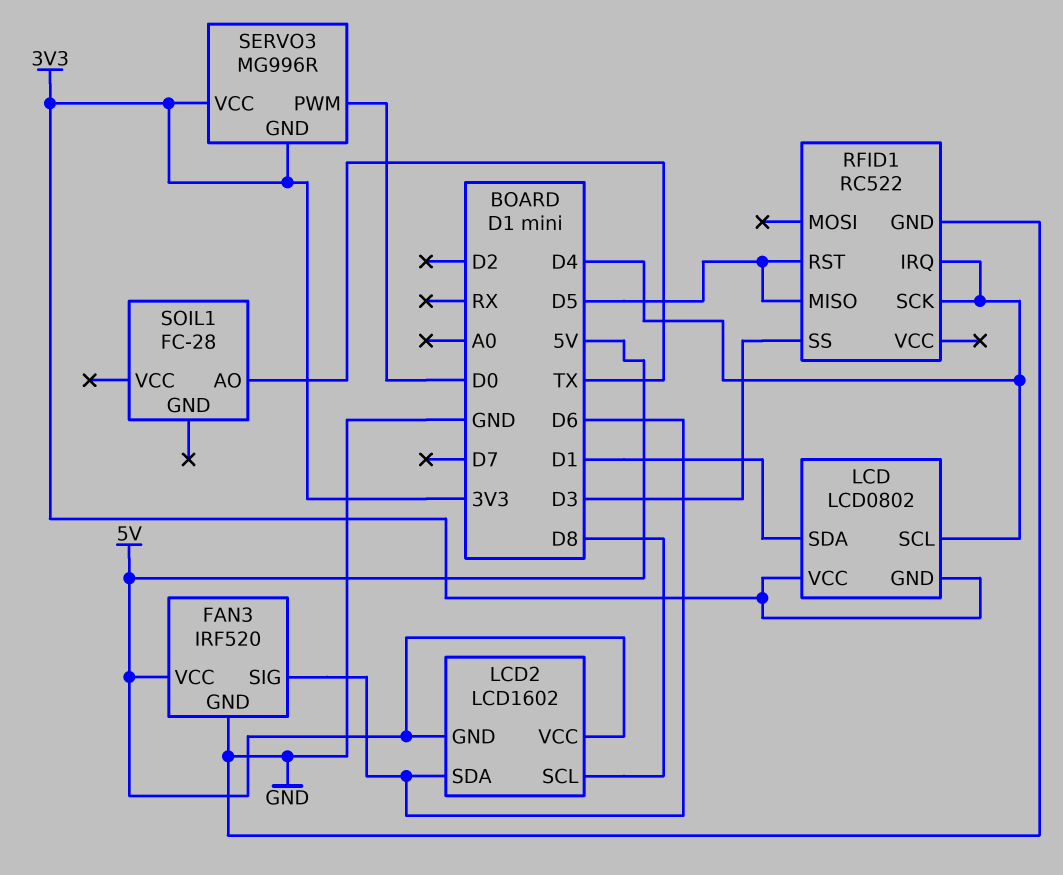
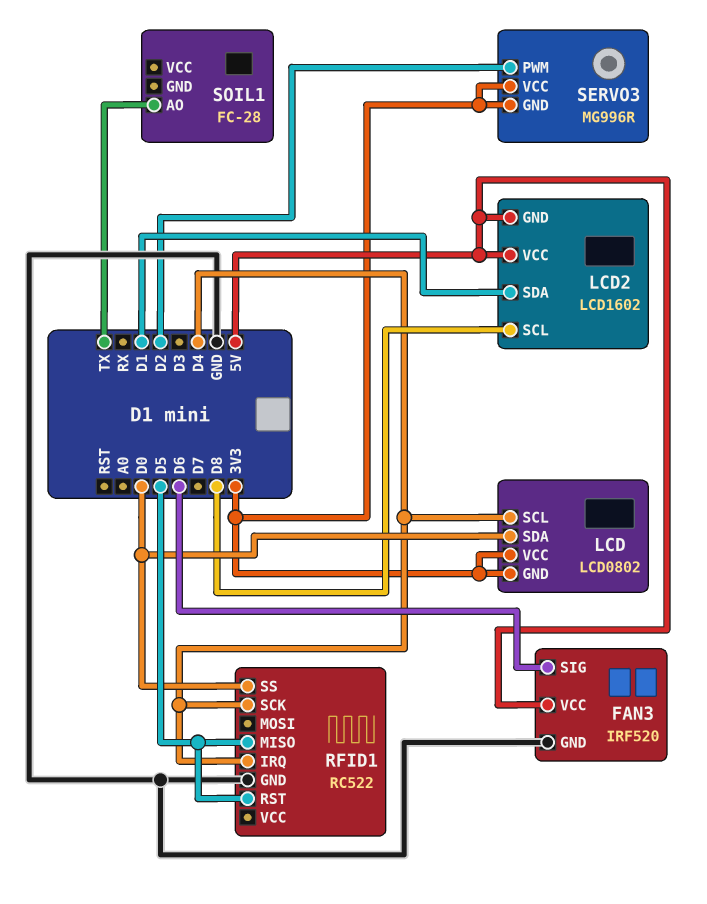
LCD pin SDA: D1 -> D0
LCD2 pin SDA: D6 -> D1
RFID1 pin SS: D3 -> D0
SERVO3 pin PWM: D0 -> D2

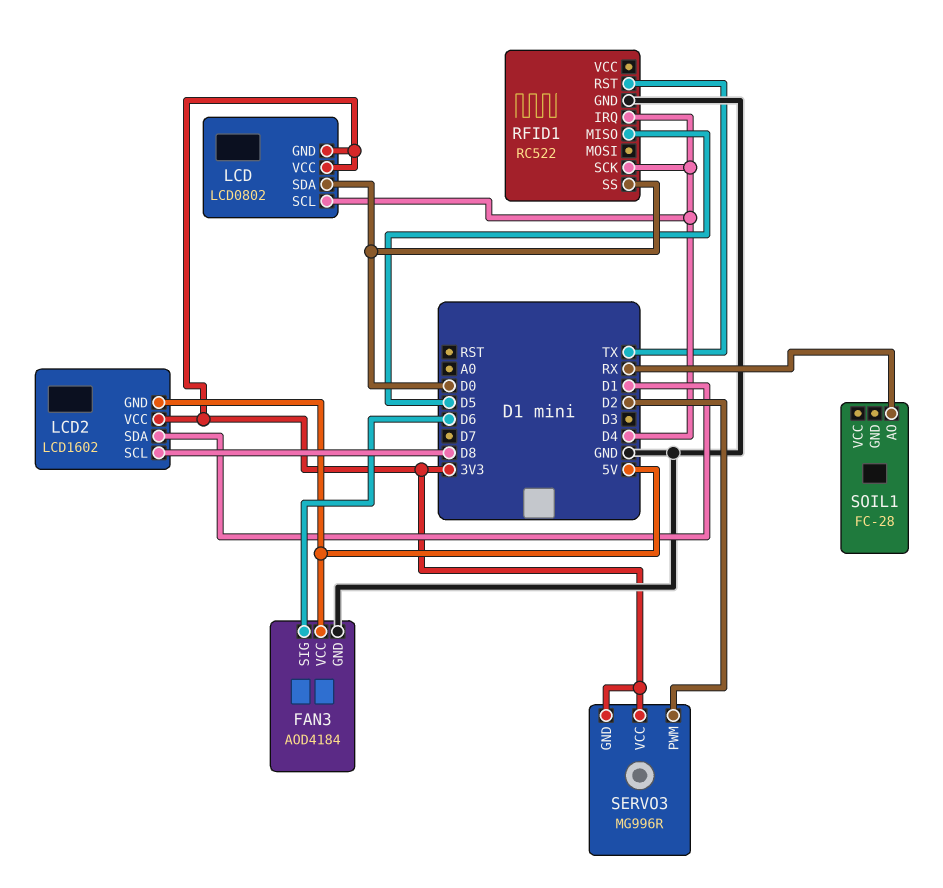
FAN3: IRF520 -> AOD4184
LCD2 pin VCC: 5V -> 3V3
RFID1 pin RST: D5 -> TX
SOIL1 pin AO: TX -> RX

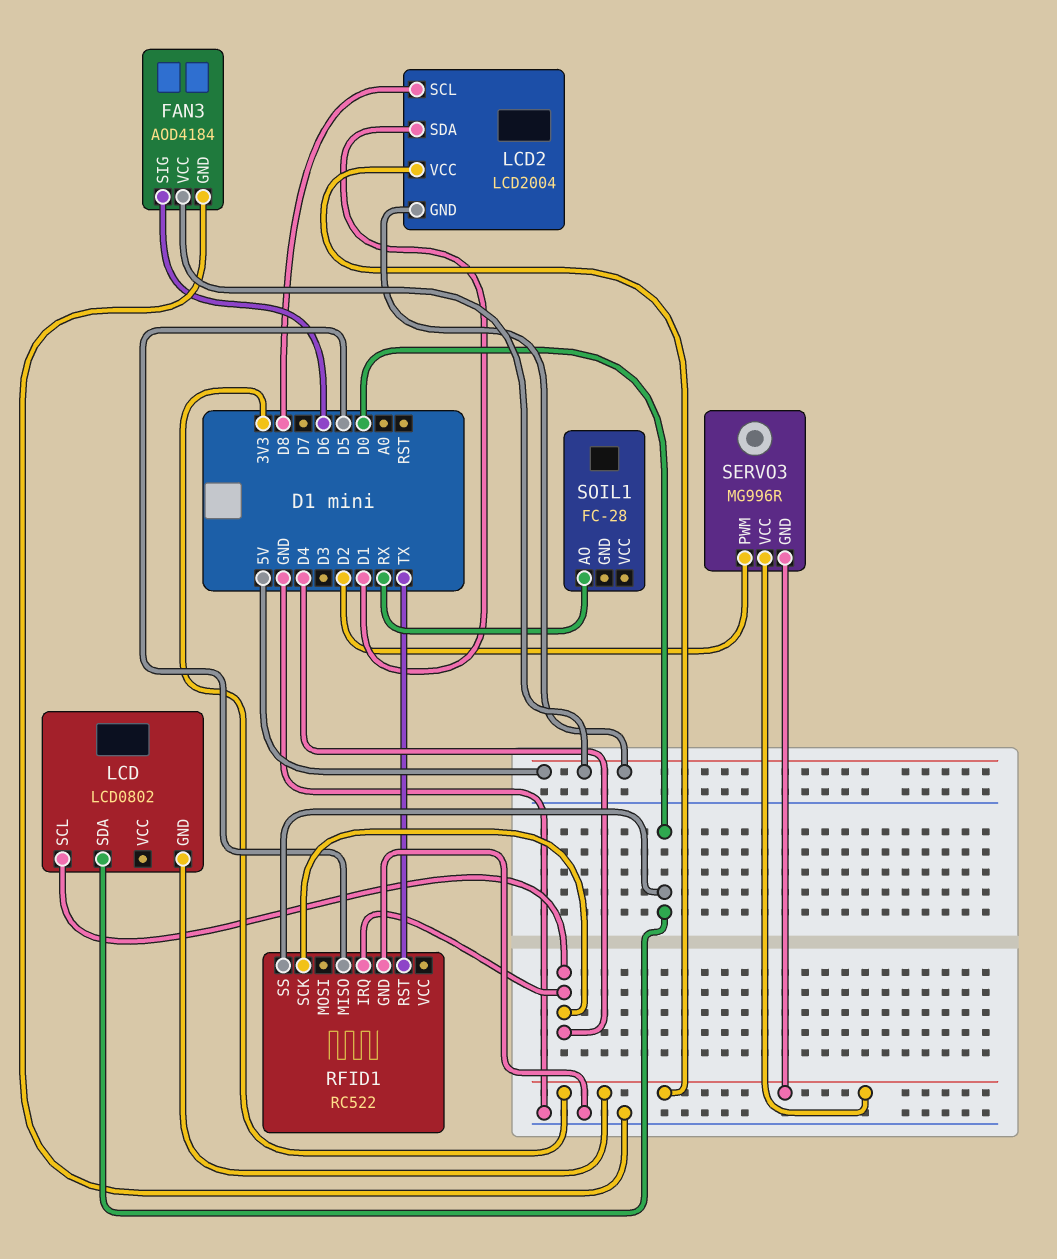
LCD pin VCC: 3V3 -> none
LCD2: LCD1602 -> LCD2004

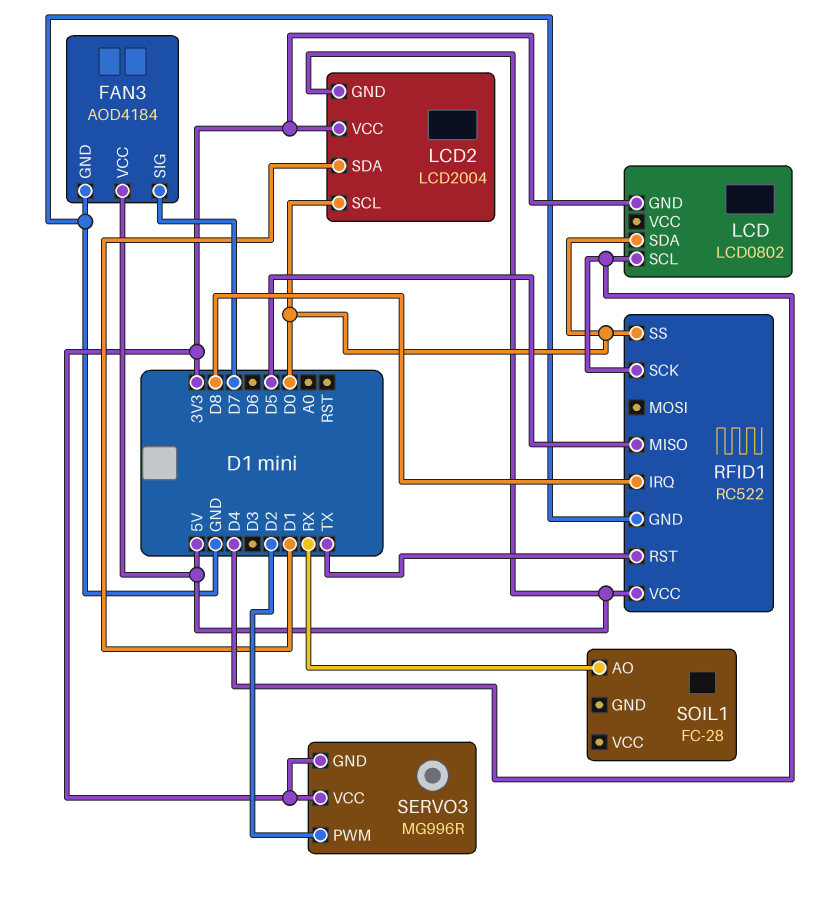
FAN3 pin SIG: D6 -> D7
LCD2 pin SCL: D8 -> D0
RFID1 pin IRQ: D4 -> D8
RFID1 pin VCC: none -> 5V

